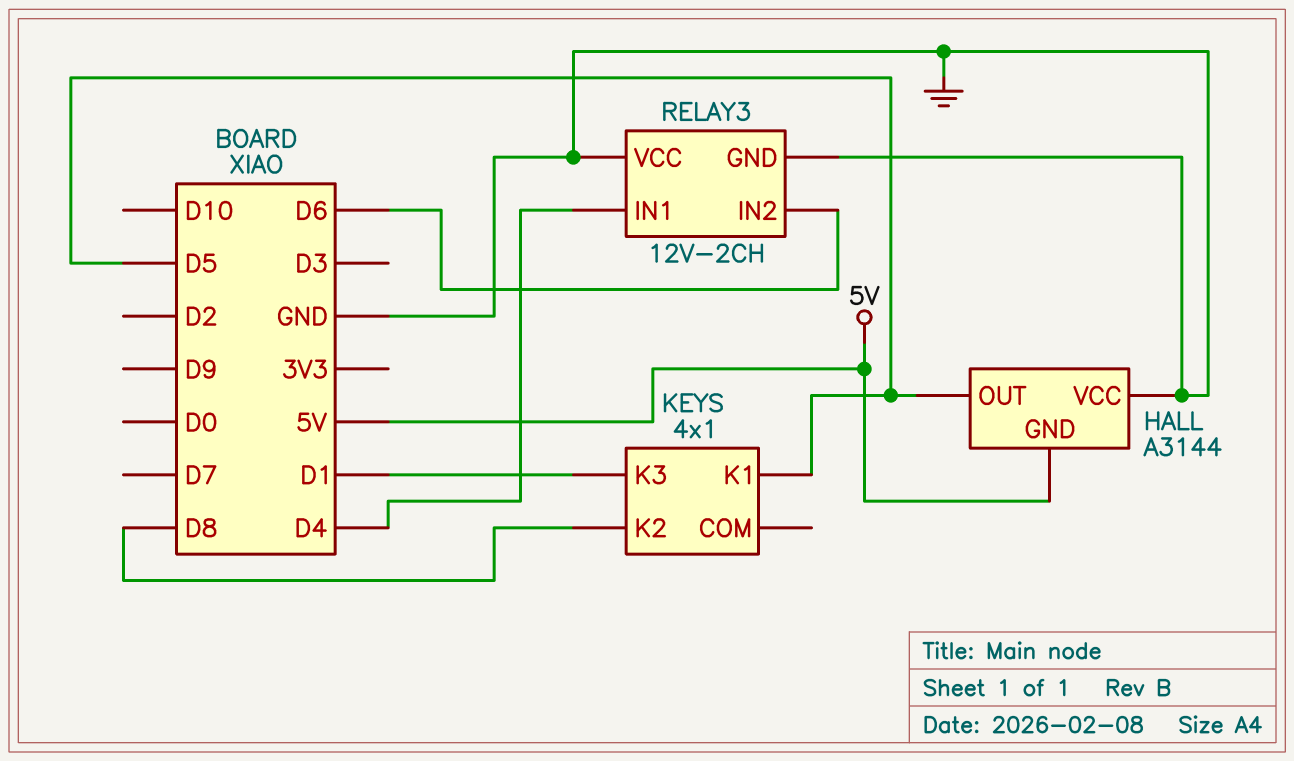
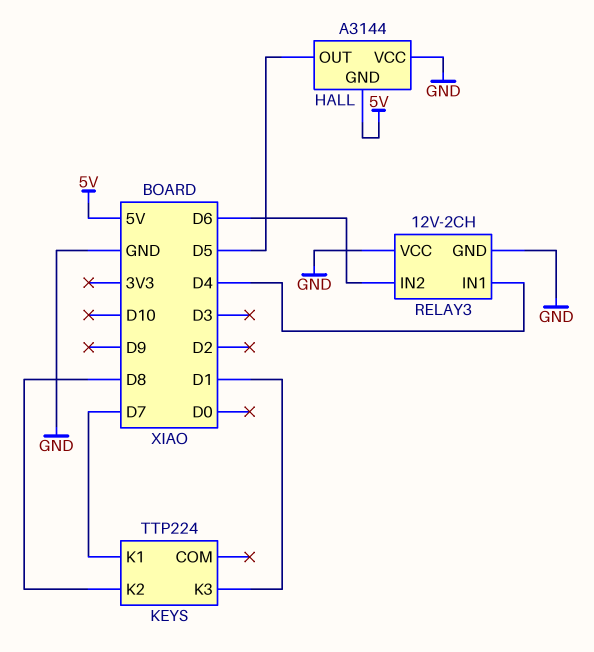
KEYS: 4x1 -> TTP224
KEYS pin K1: D5 -> D7

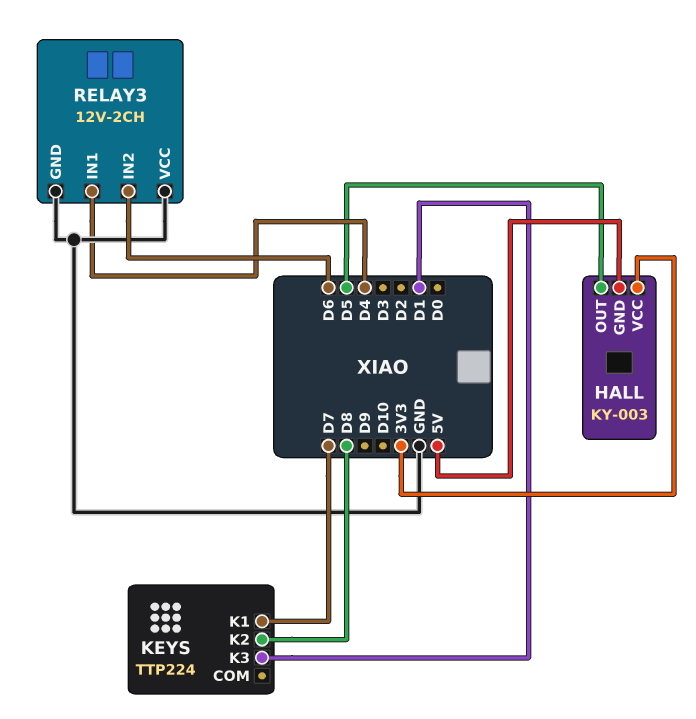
HALL: A3144 -> KY-003
HALL pin VCC: GND -> 3V3

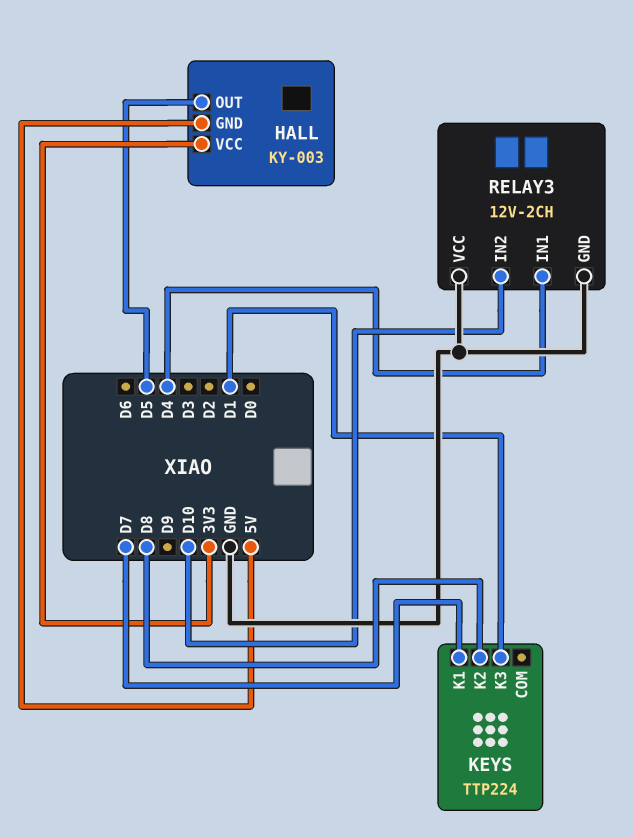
RELAY3 pin IN2: D6 -> D10

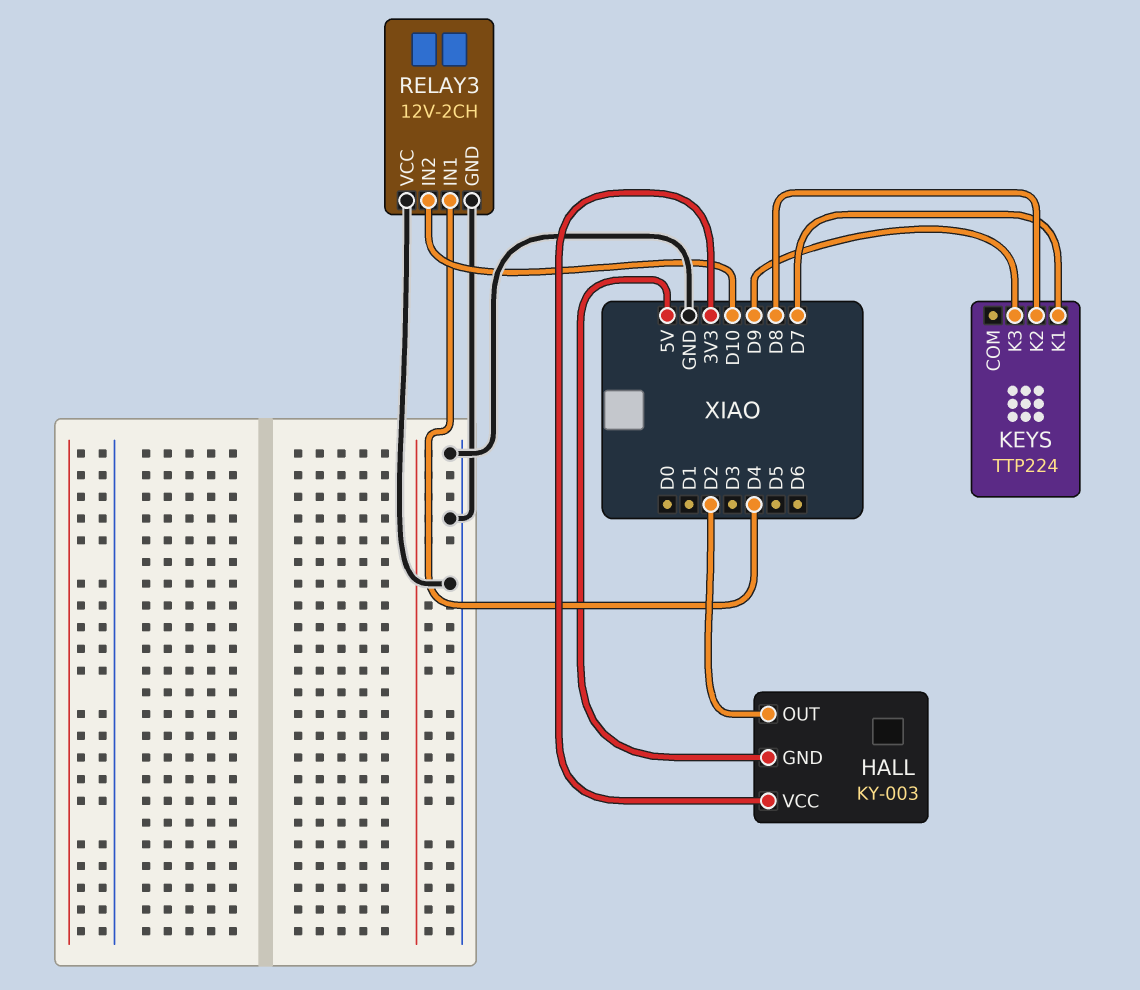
HALL pin OUT: D5 -> D2
KEYS pin K3: D1 -> D9

